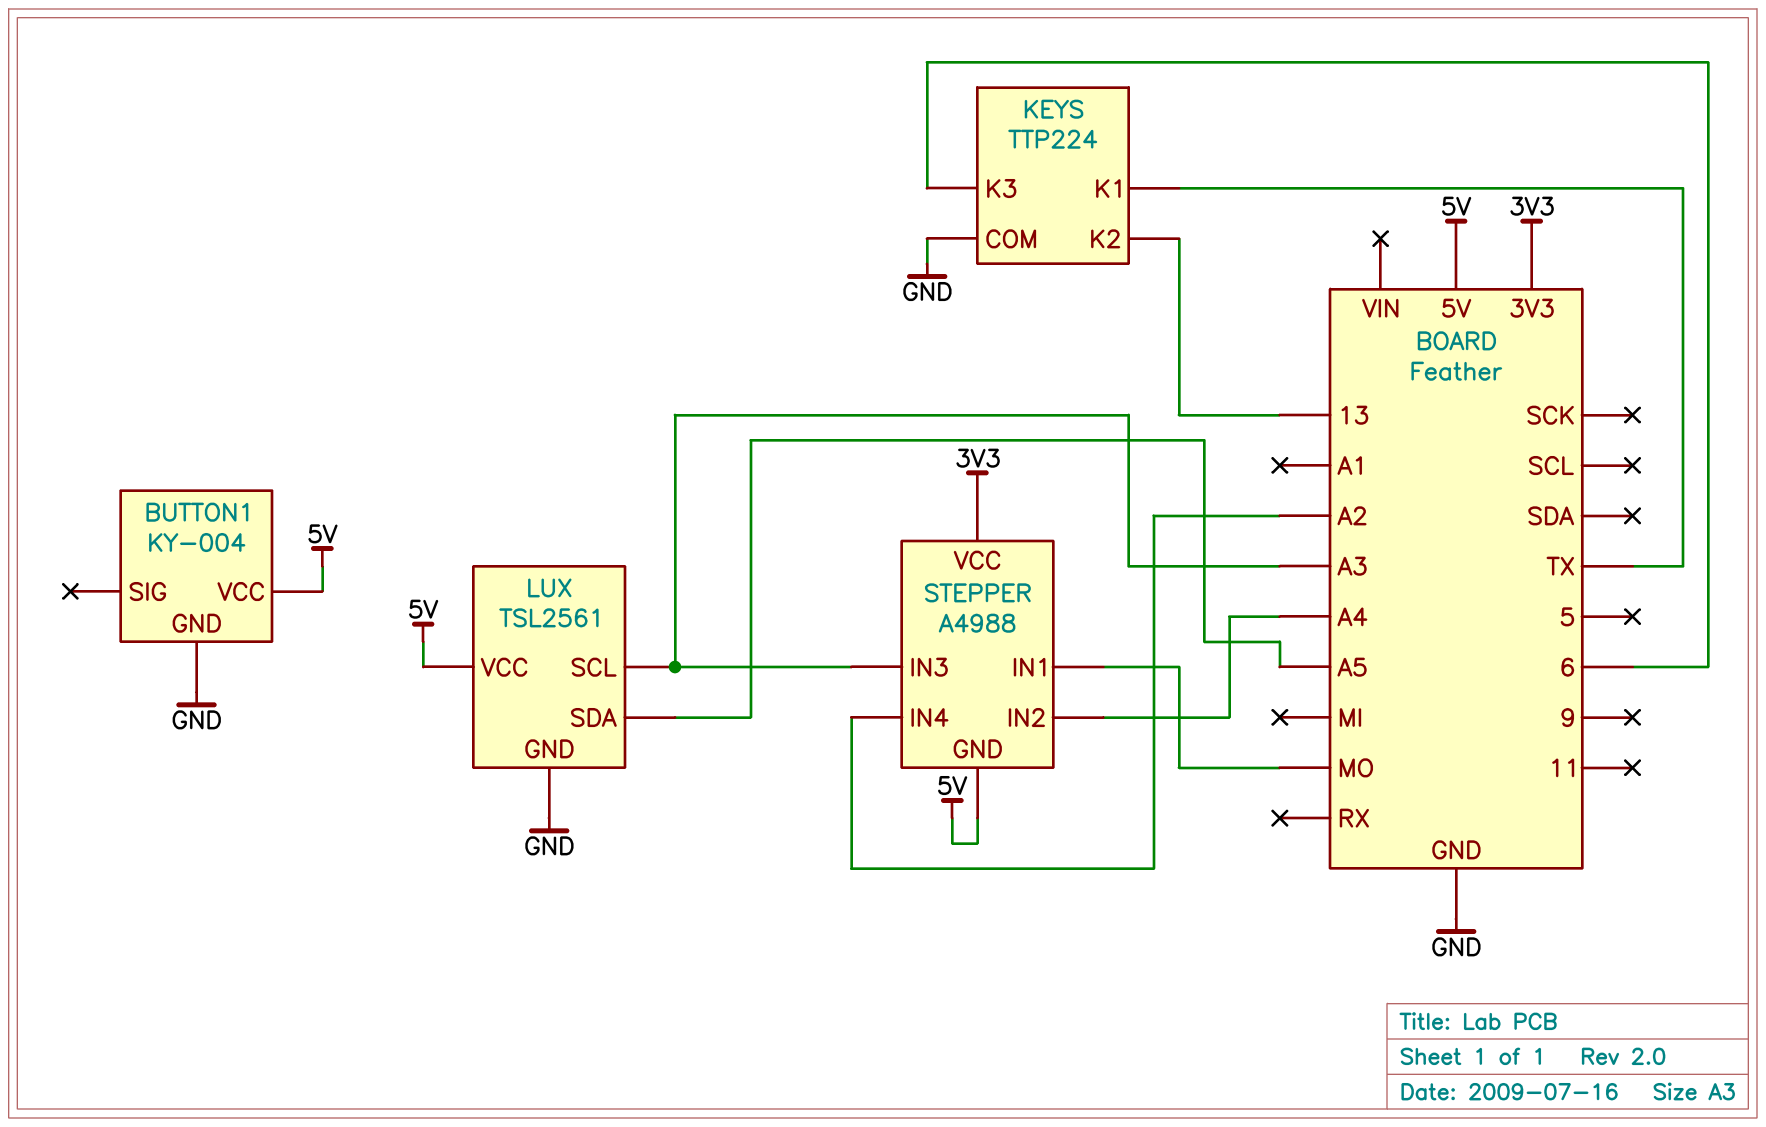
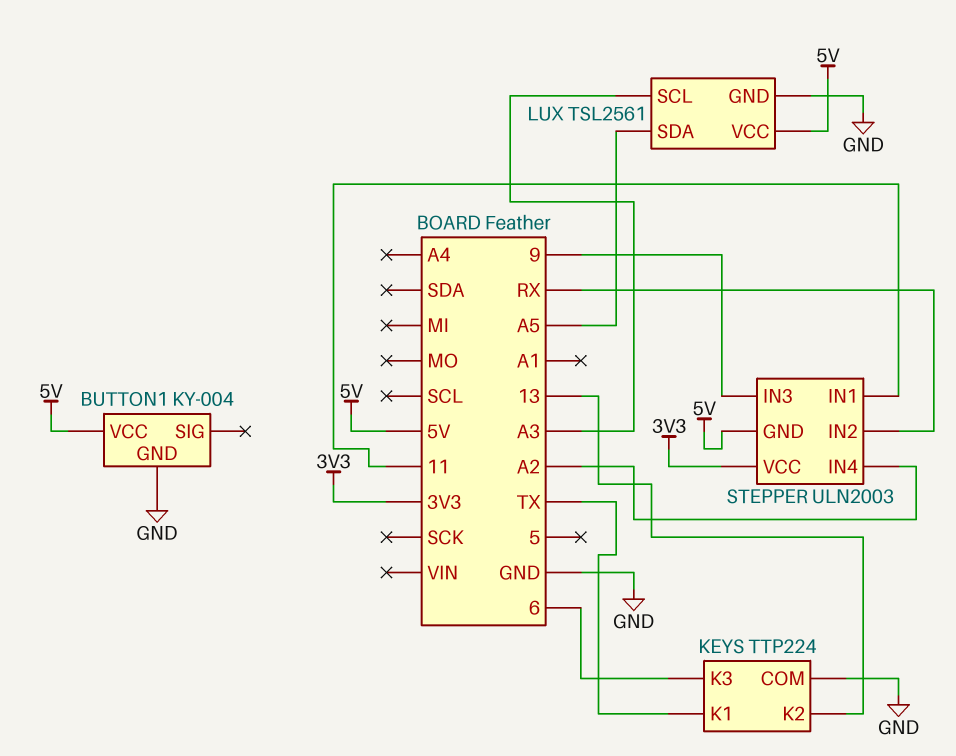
STEPPER: A4988 -> ULN2003
STEPPER pin IN1: MO -> 11
STEPPER pin IN2: A4 -> RX
STEPPER pin IN3: A3 -> 9

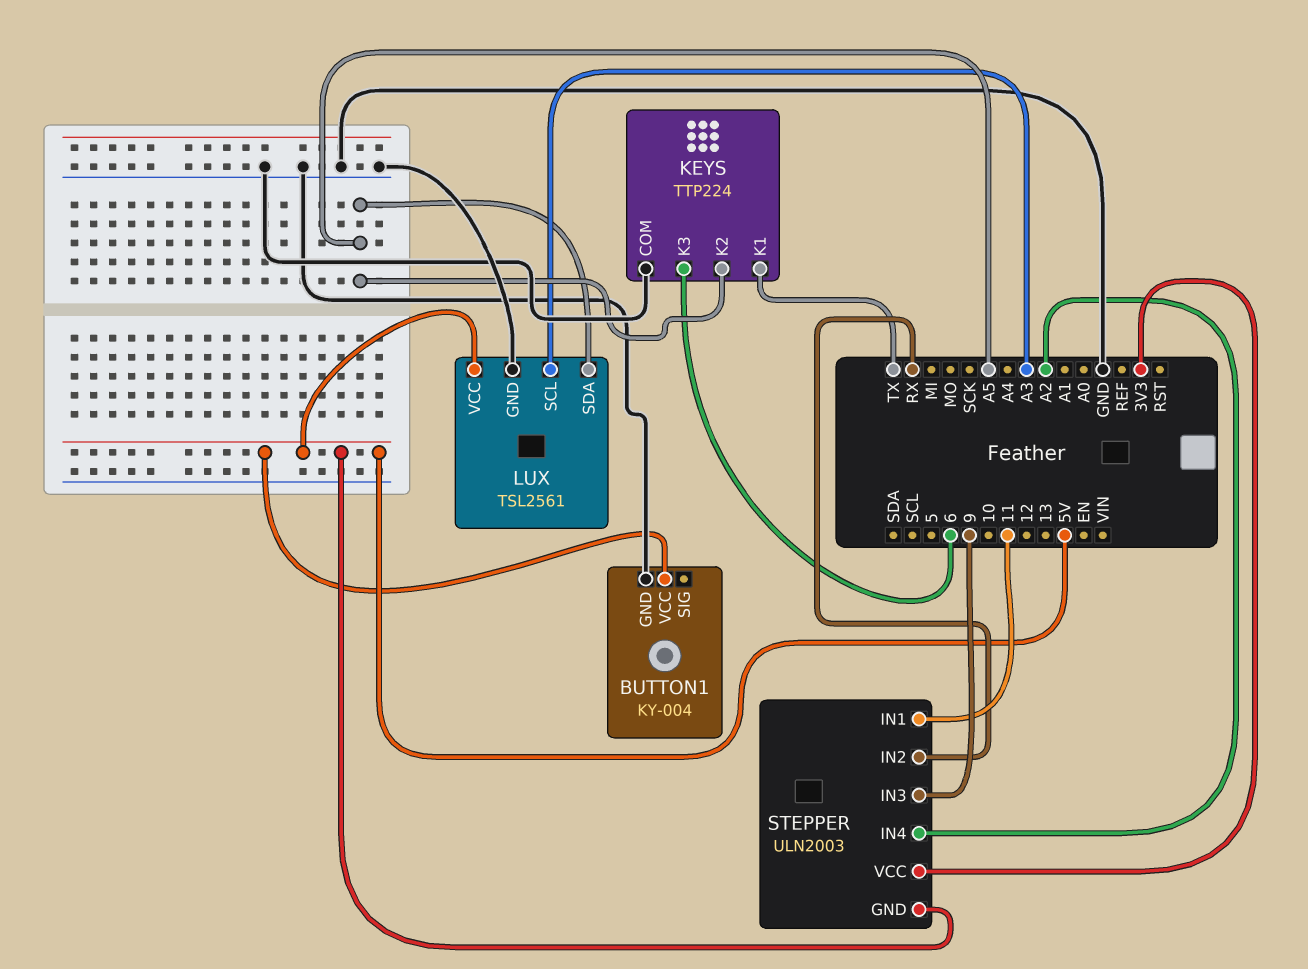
KEYS pin K2: 13 -> A5

